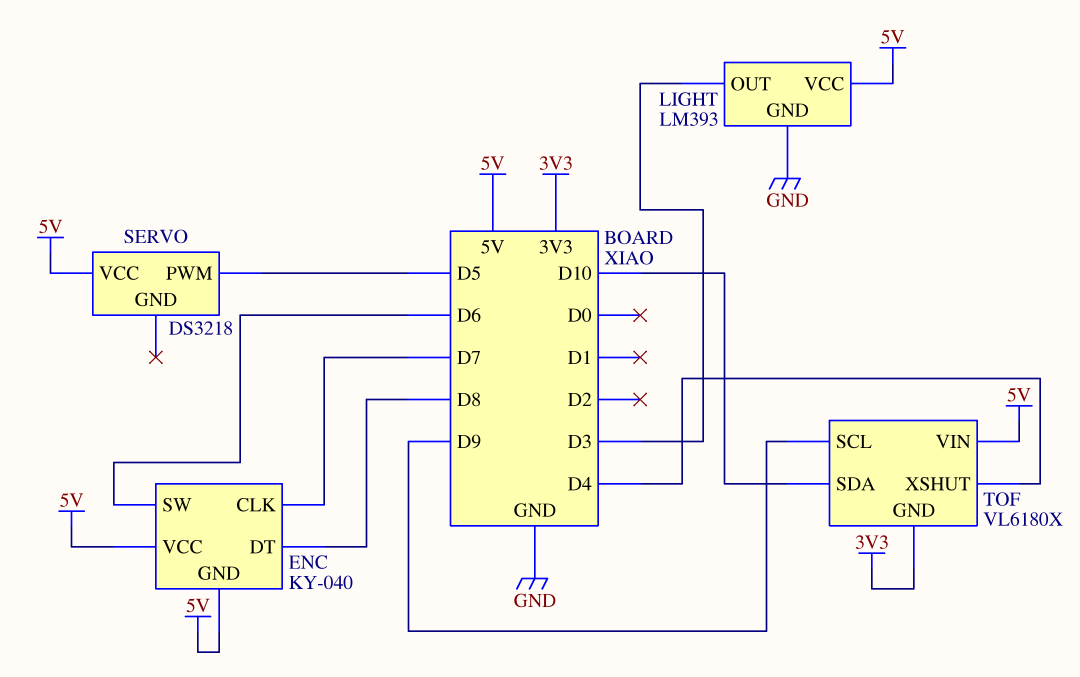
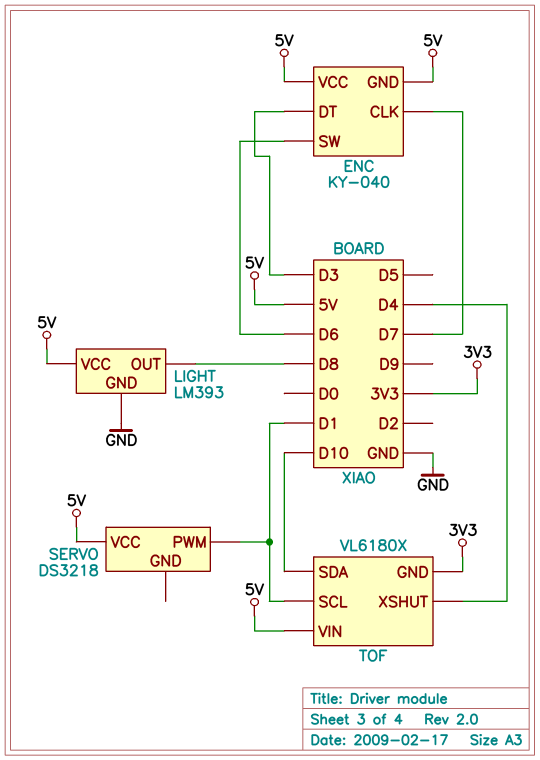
ENC pin DT: D8 -> D3
LIGHT pin OUT: D3 -> D8
SERVO pin PWM: D5 -> D1
TOF pin SCL: D9 -> D1

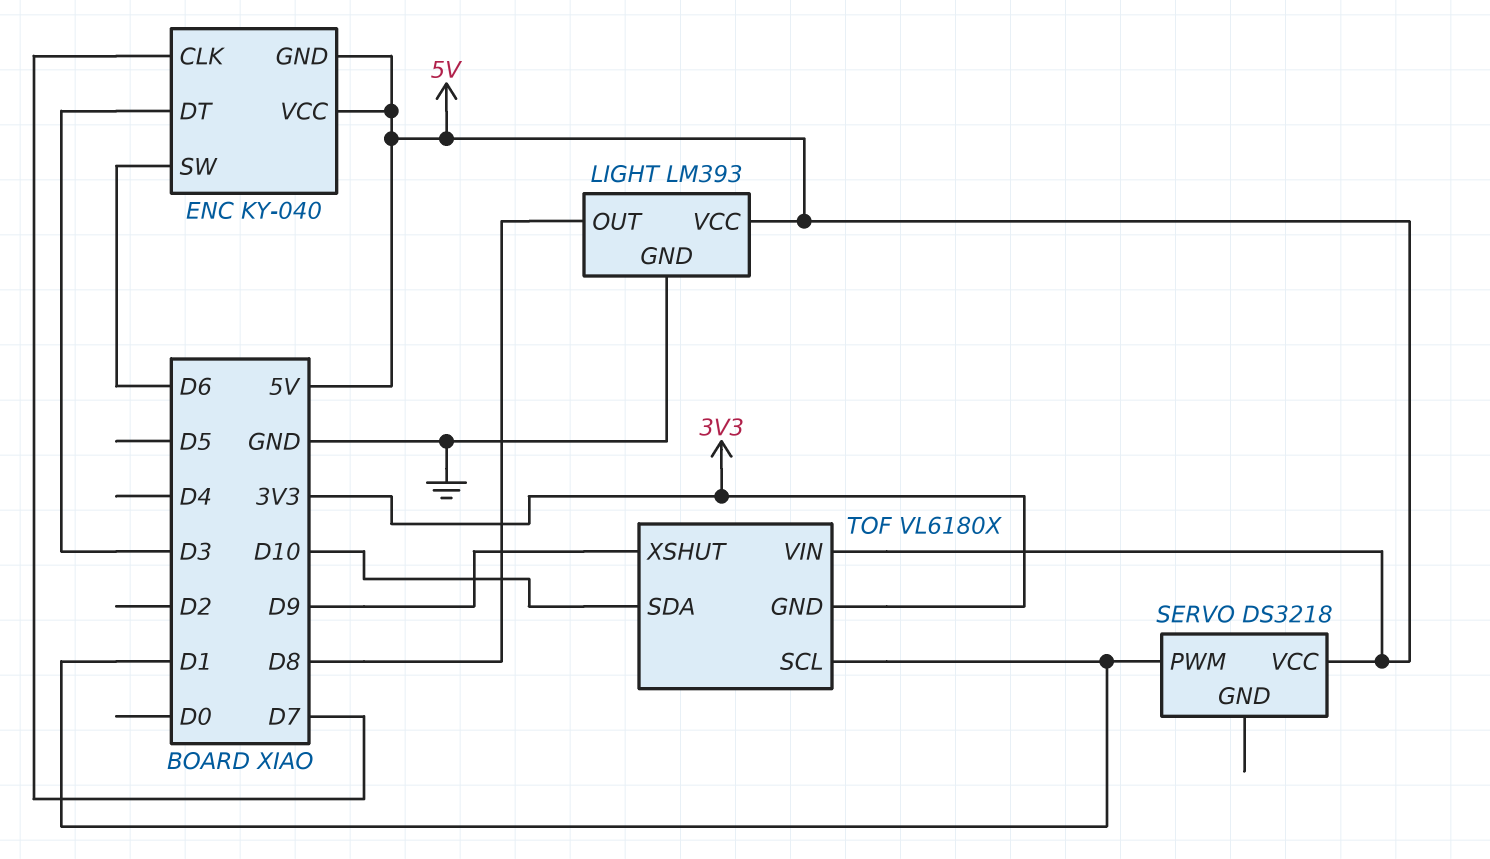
TOF pin XSHUT: D4 -> D9

